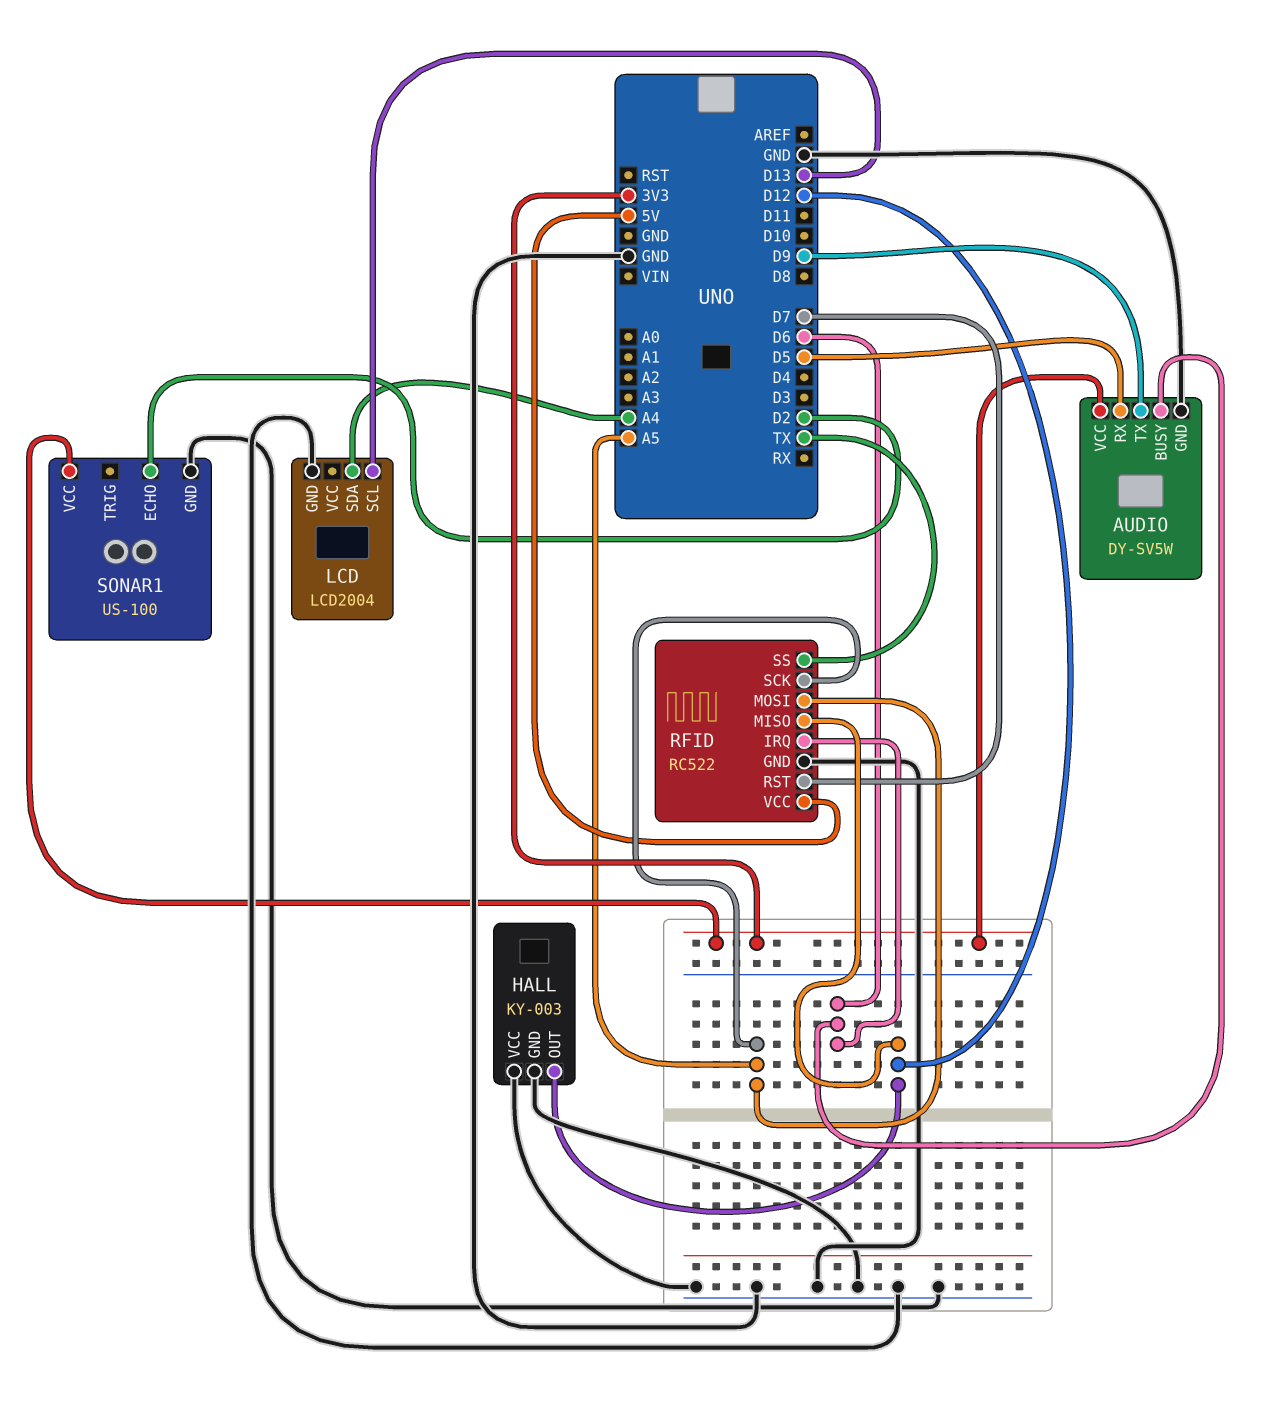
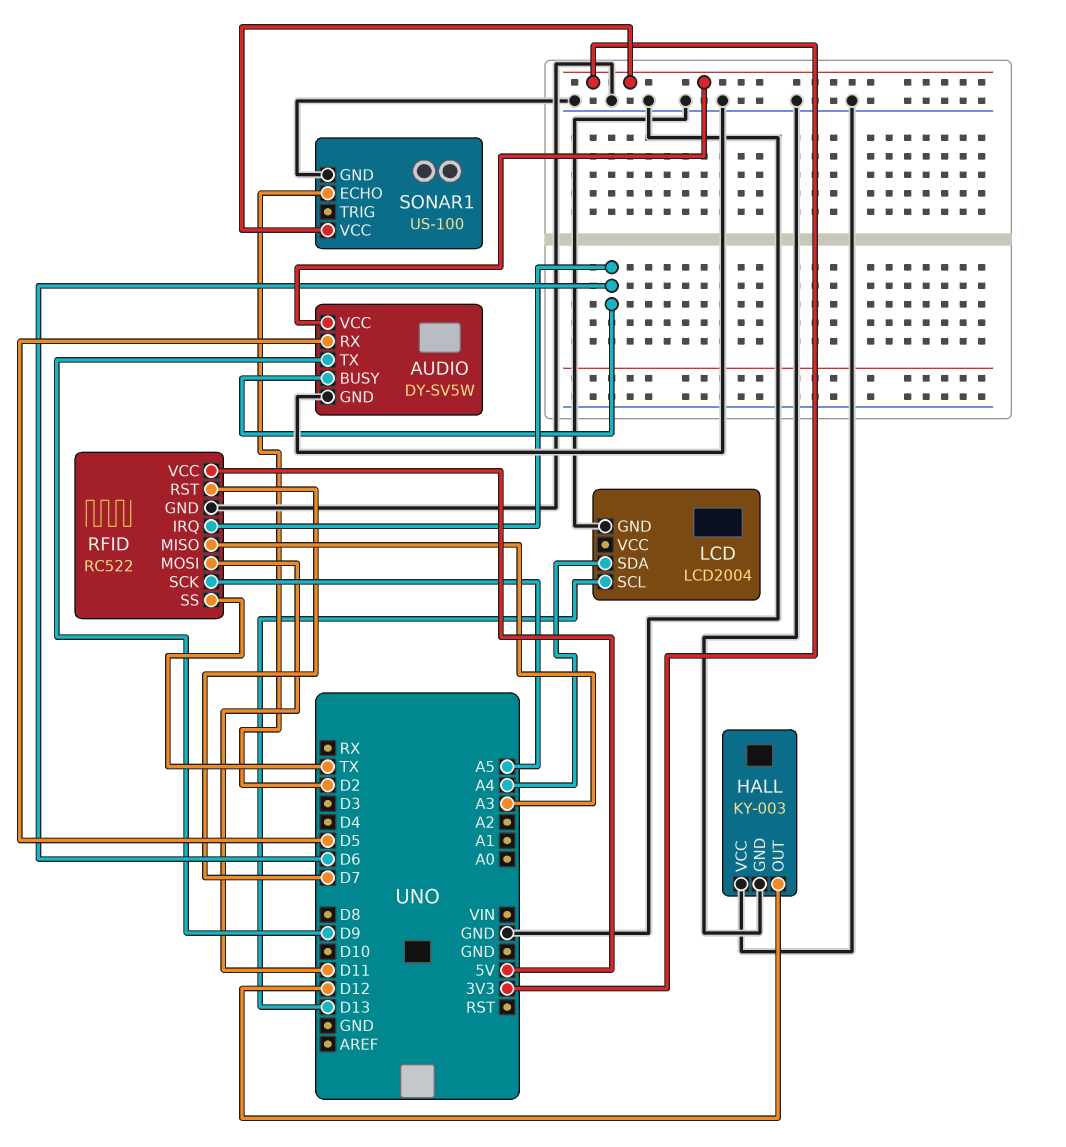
RFID pin MISO: D12 -> A3
RFID pin MOSI: A5 -> D11

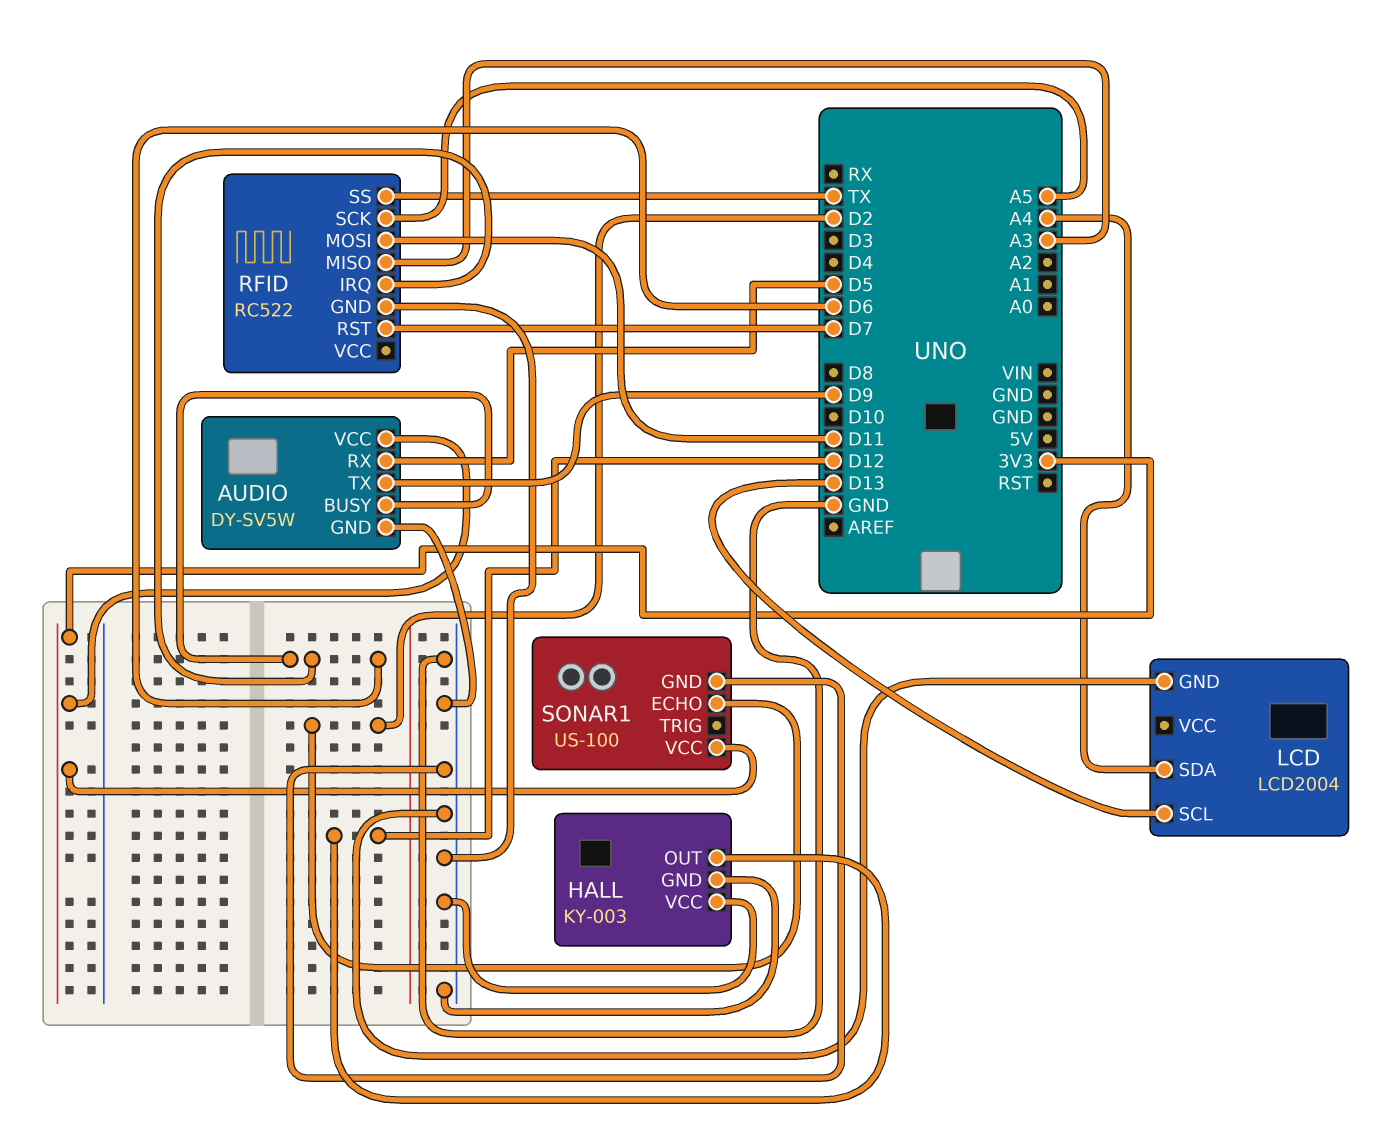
RFID pin VCC: 5V -> none

